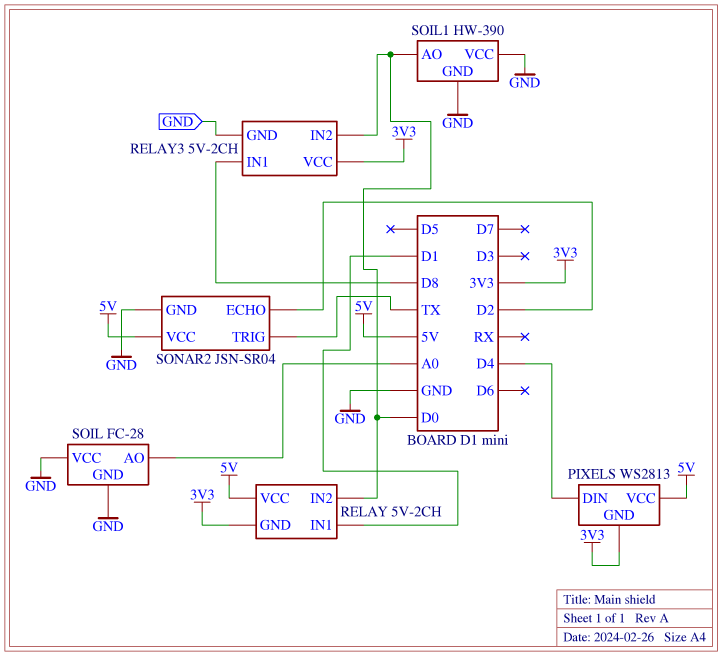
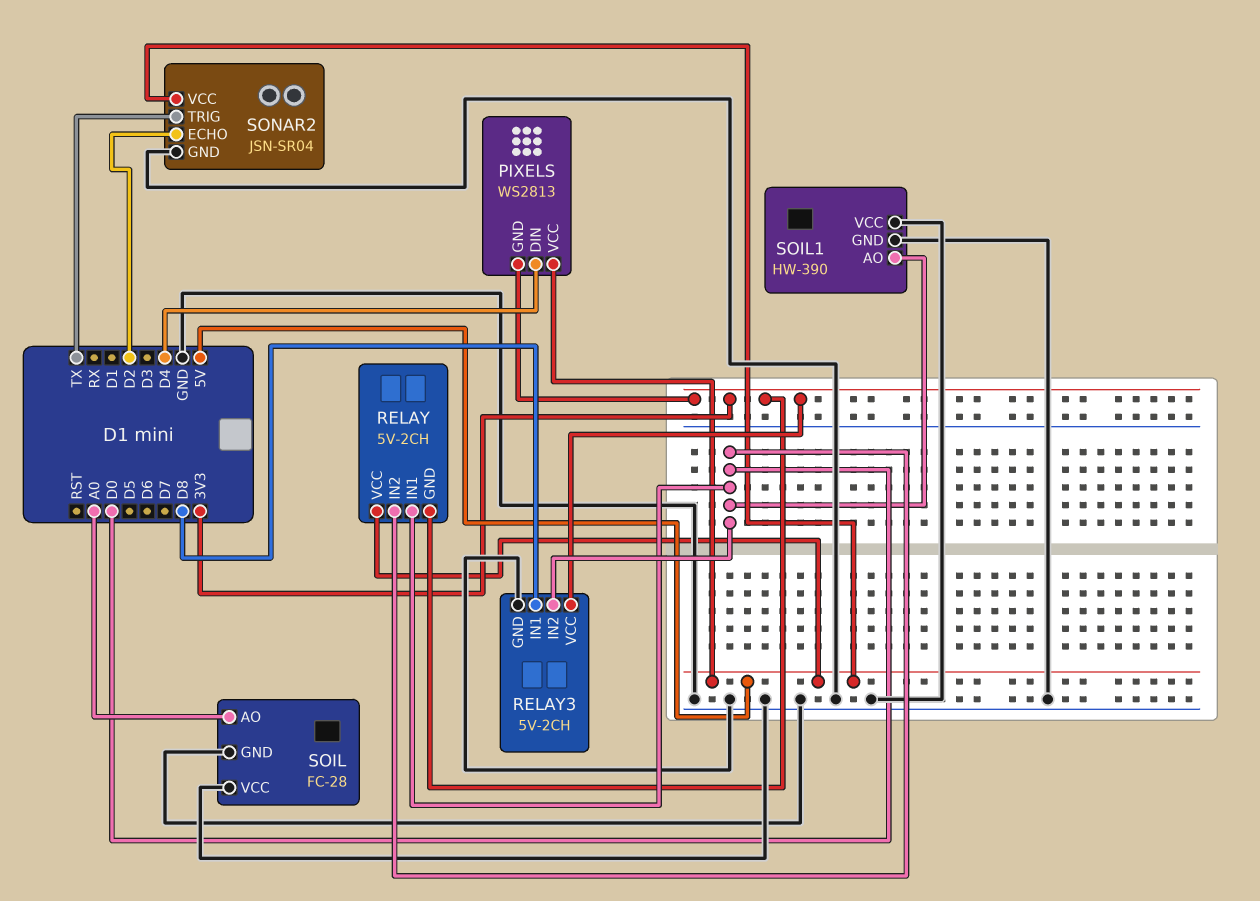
RELAY pin IN1: D1 -> D0

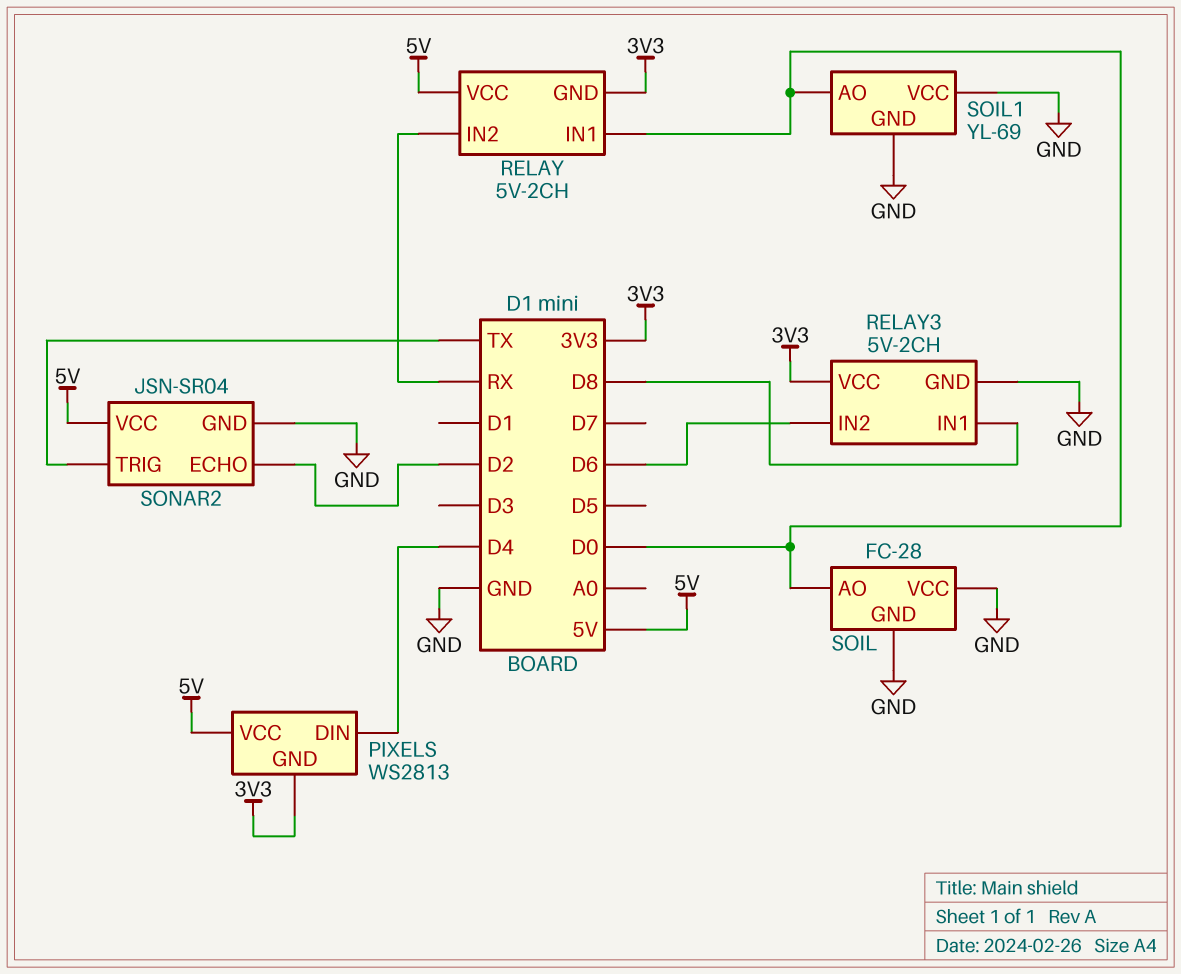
RELAY pin IN2: D0 -> RX
RELAY3 pin IN2: D0 -> D6
SOIL pin AO: A0 -> D0
SOIL1: HW-390 -> YL-69

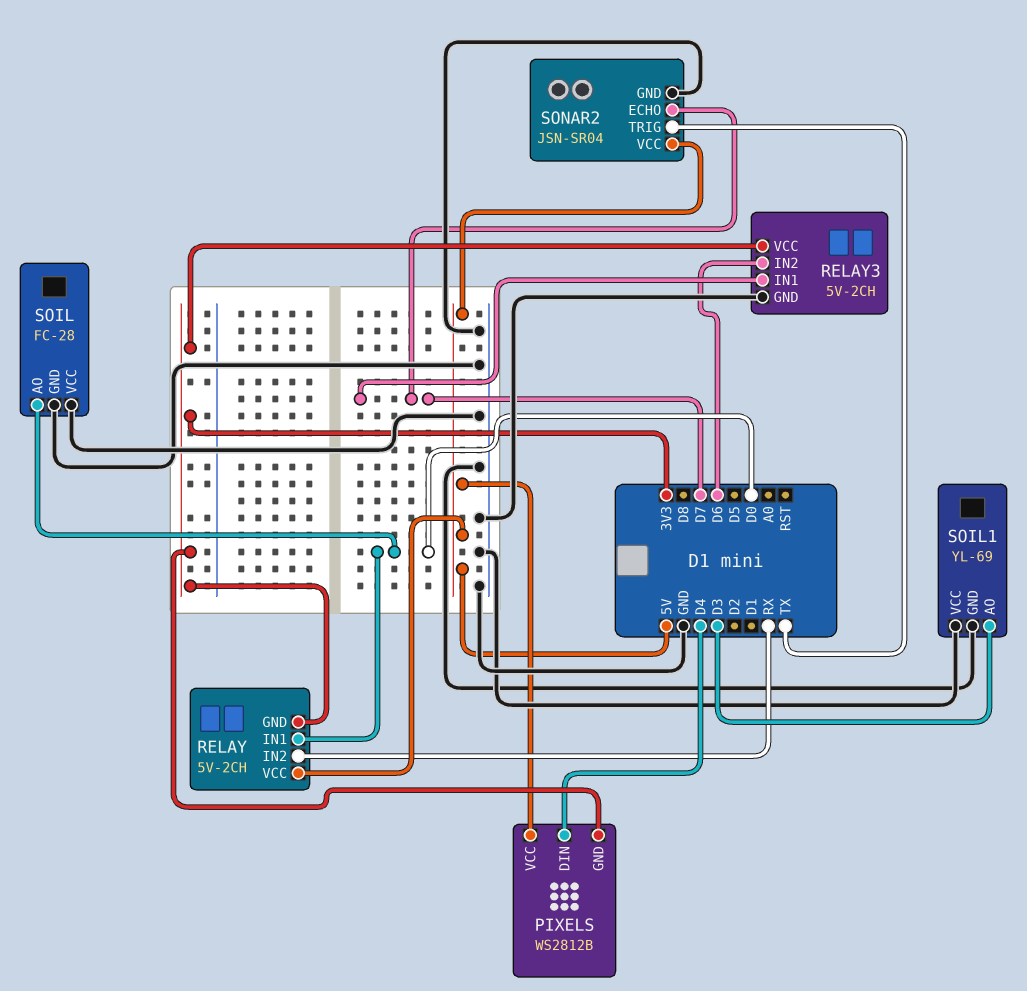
PIXELS: WS2813 -> WS2812B
RELAY3 pin IN1: D8 -> D7
SOIL1 pin AO: D0 -> D3
SONAR2 pin ECHO: D2 -> D7

